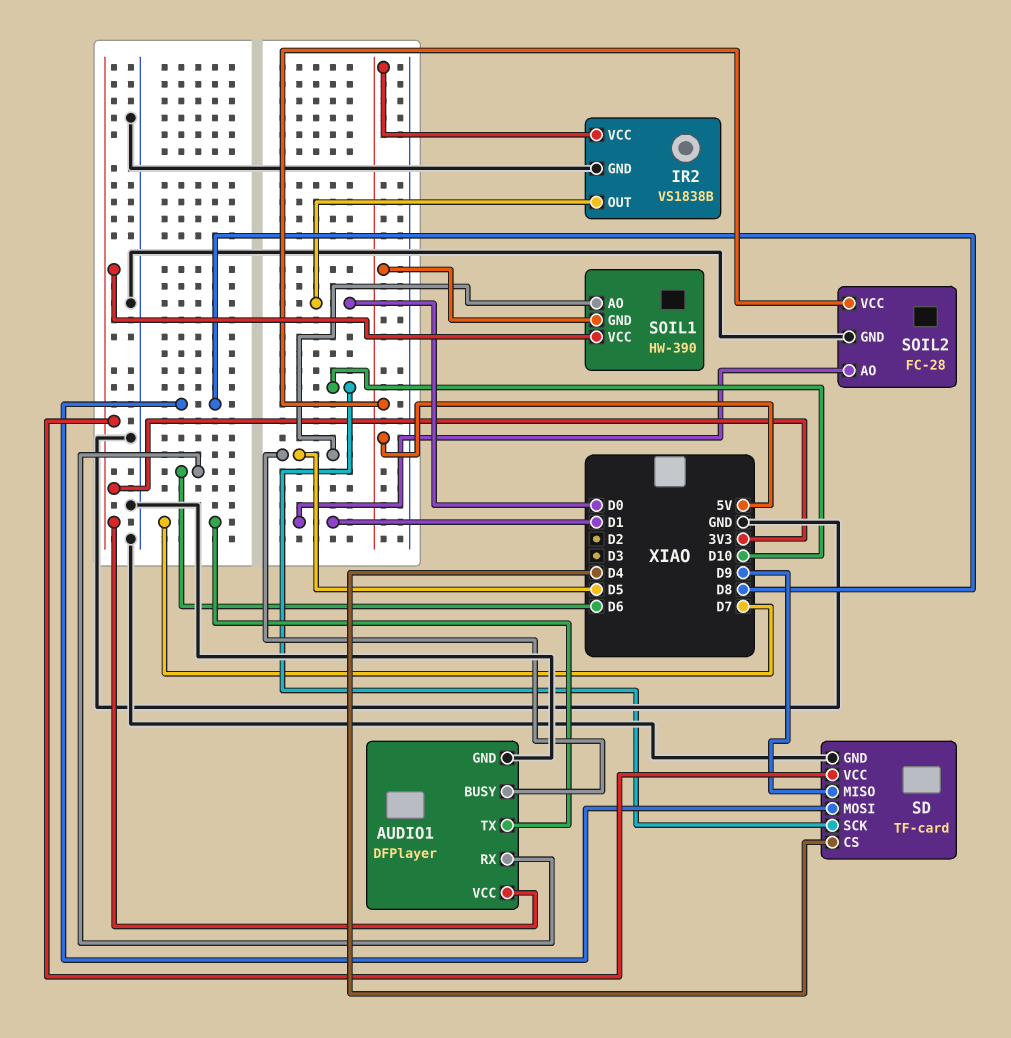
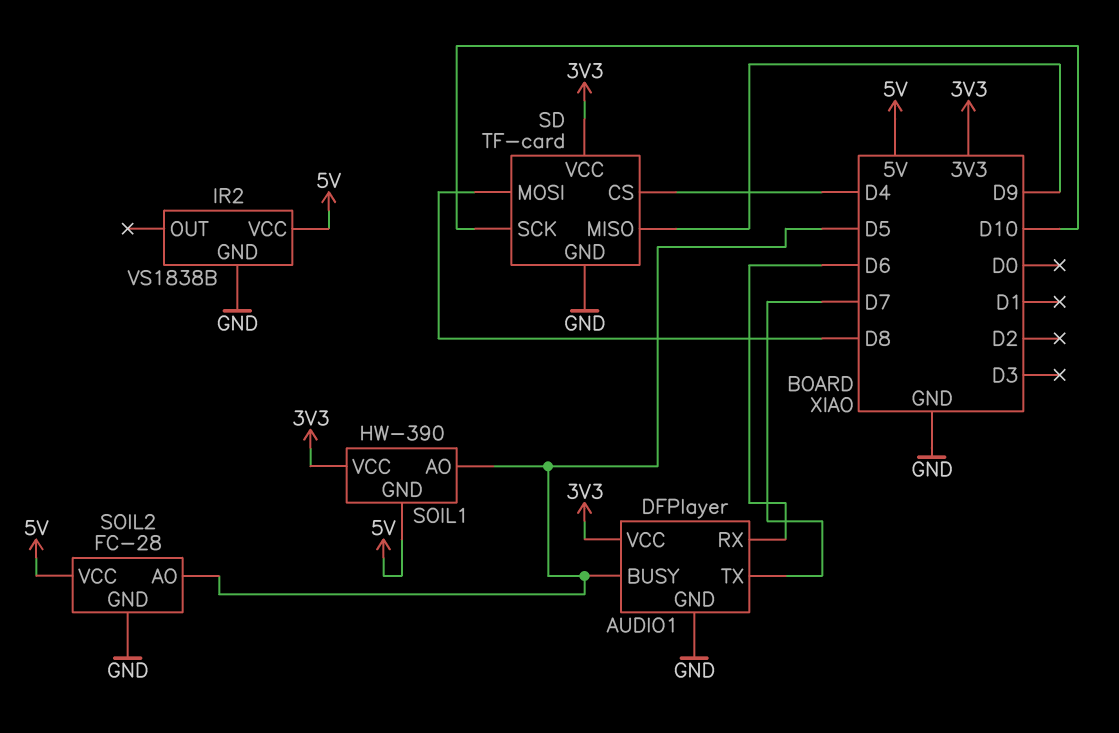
IR2 pin OUT: D0 -> none
SOIL2 pin AO: D1 -> D5

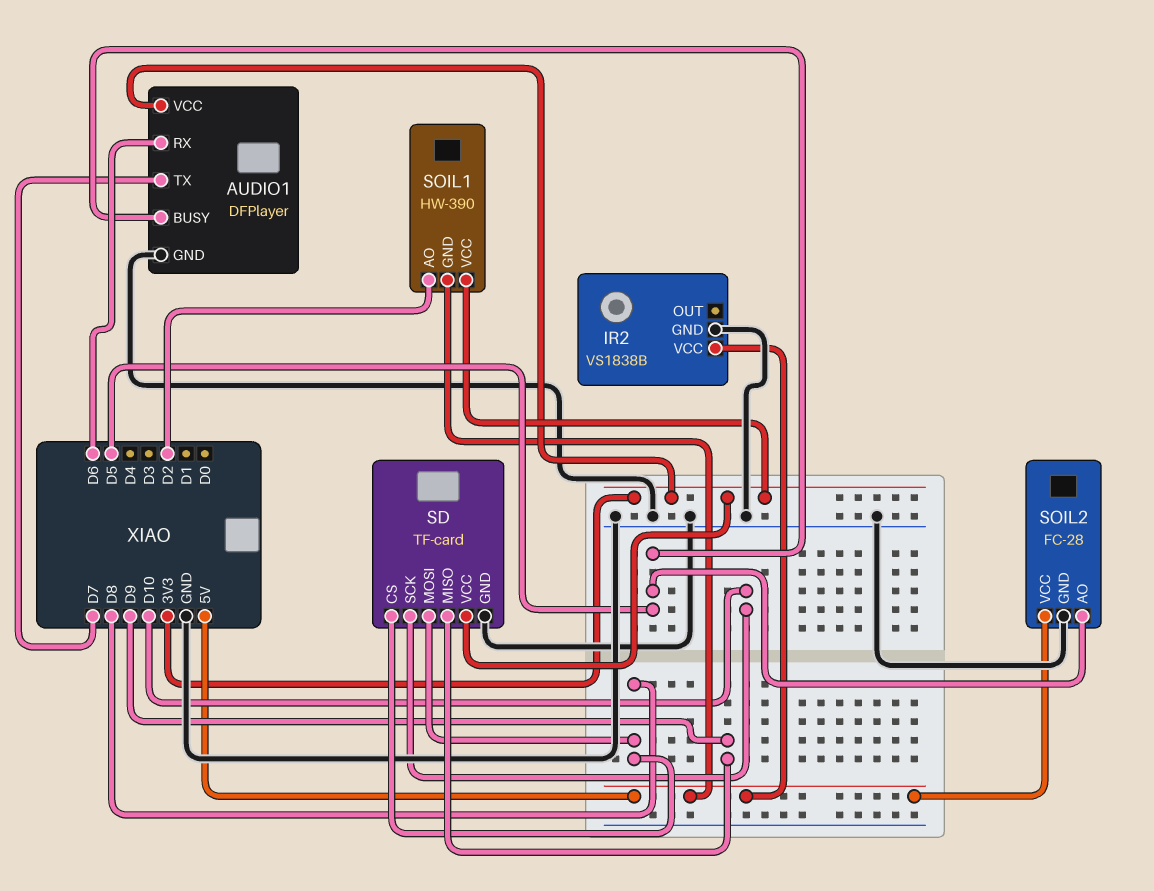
SD pin CS: D4 -> D8
SOIL1 pin AO: D5 -> D2

